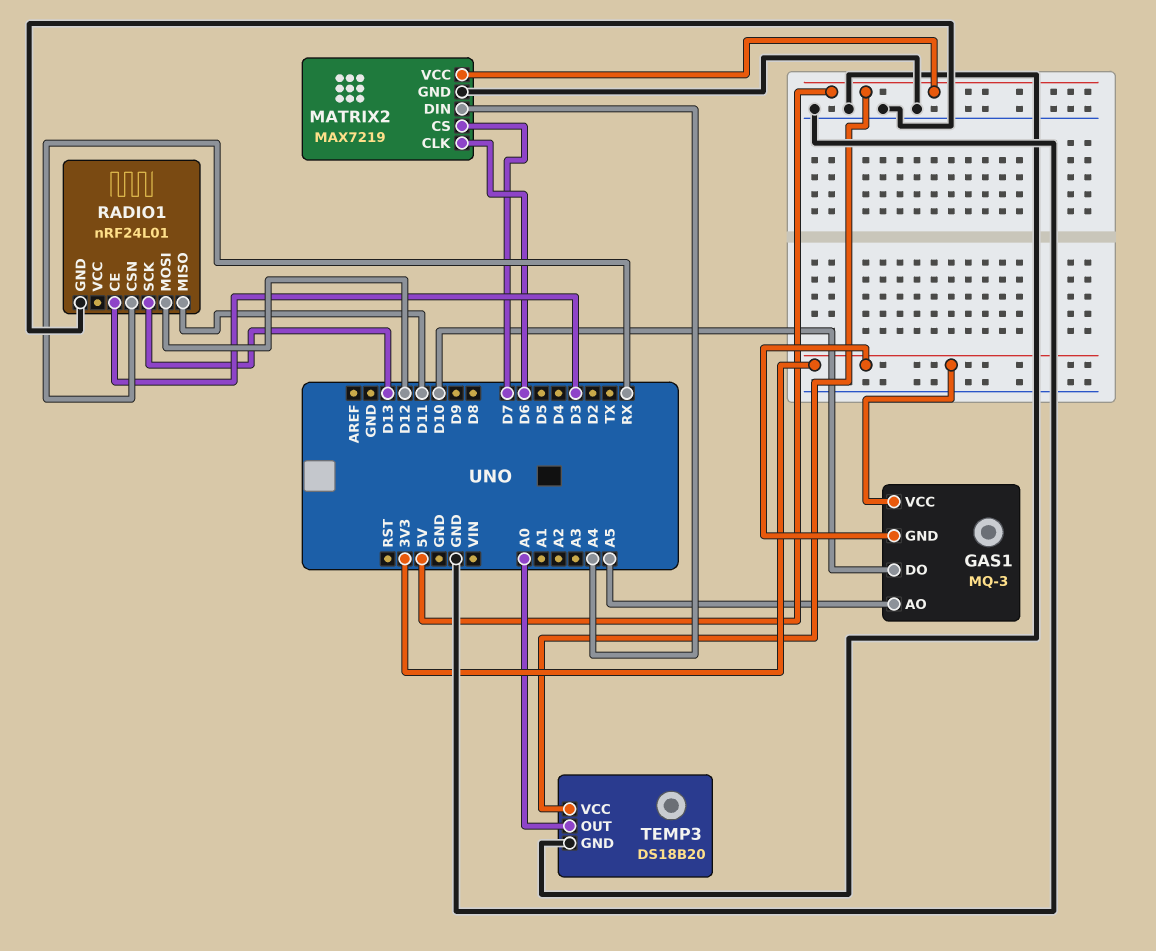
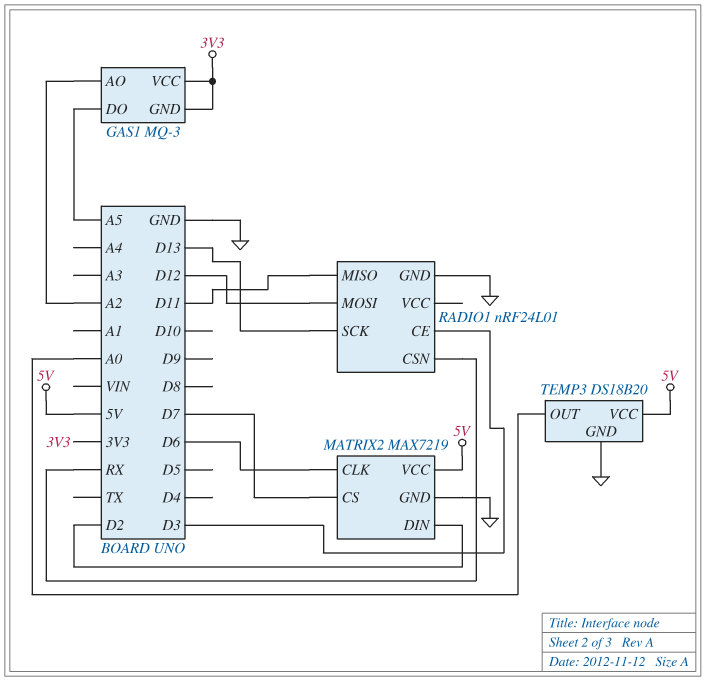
GAS1 pin AO: A5 -> A2
GAS1 pin DO: D10 -> A5
MATRIX2 pin DIN: A4 -> D2

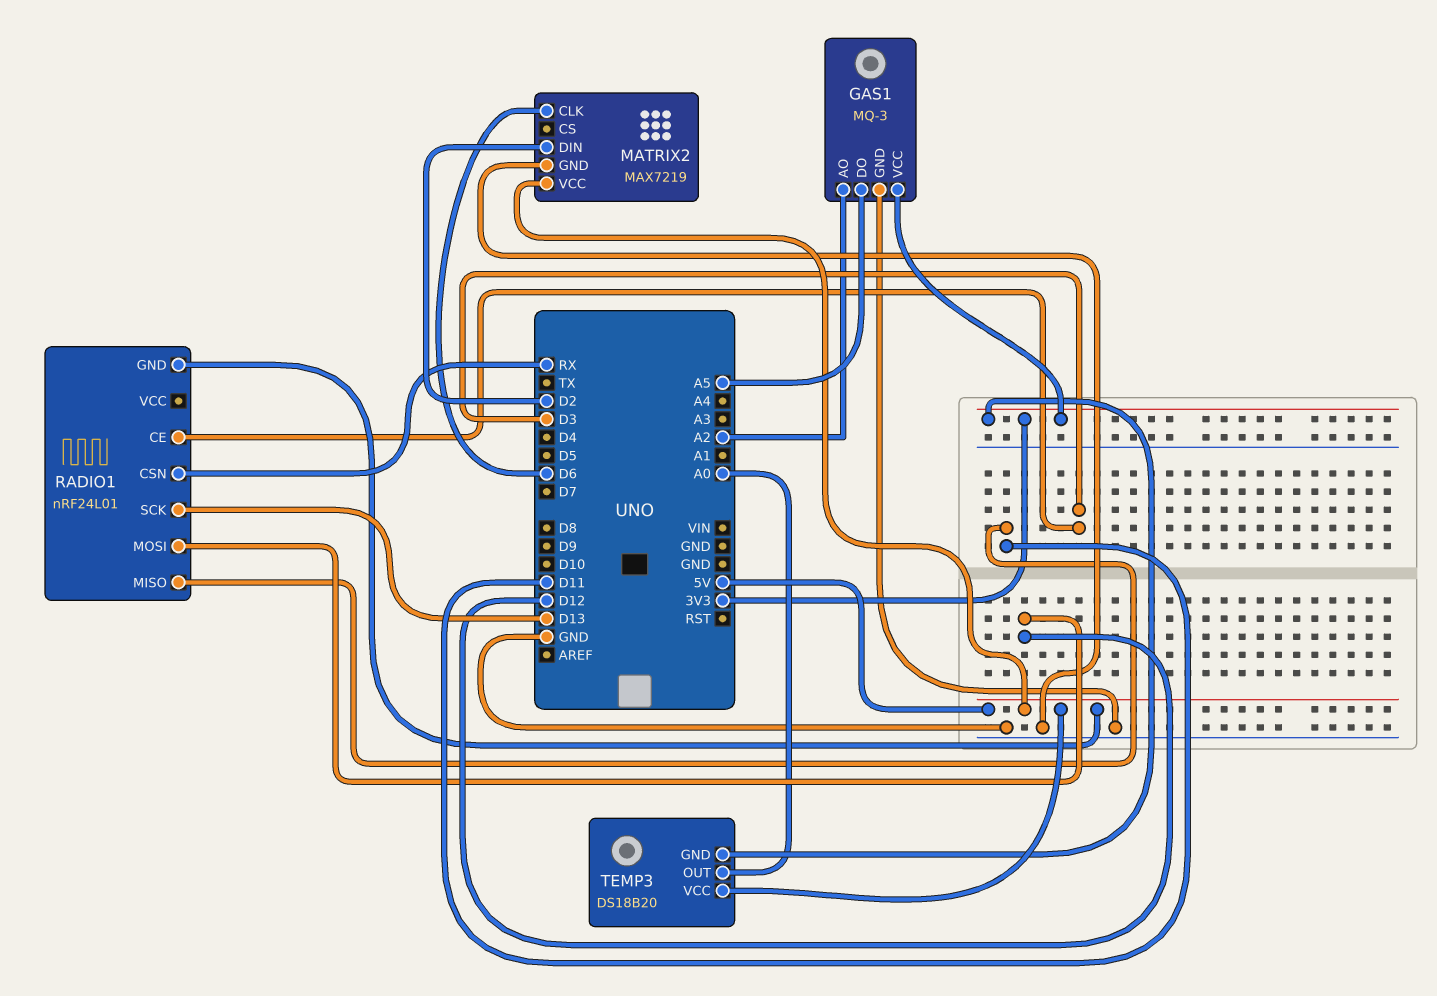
GAS1 pin GND: 3V3 -> GND
MATRIX2 pin CS: D7 -> none
RADIO1 pin GND: GND -> 5V
TEMP3 pin GND: GND -> 3V3

